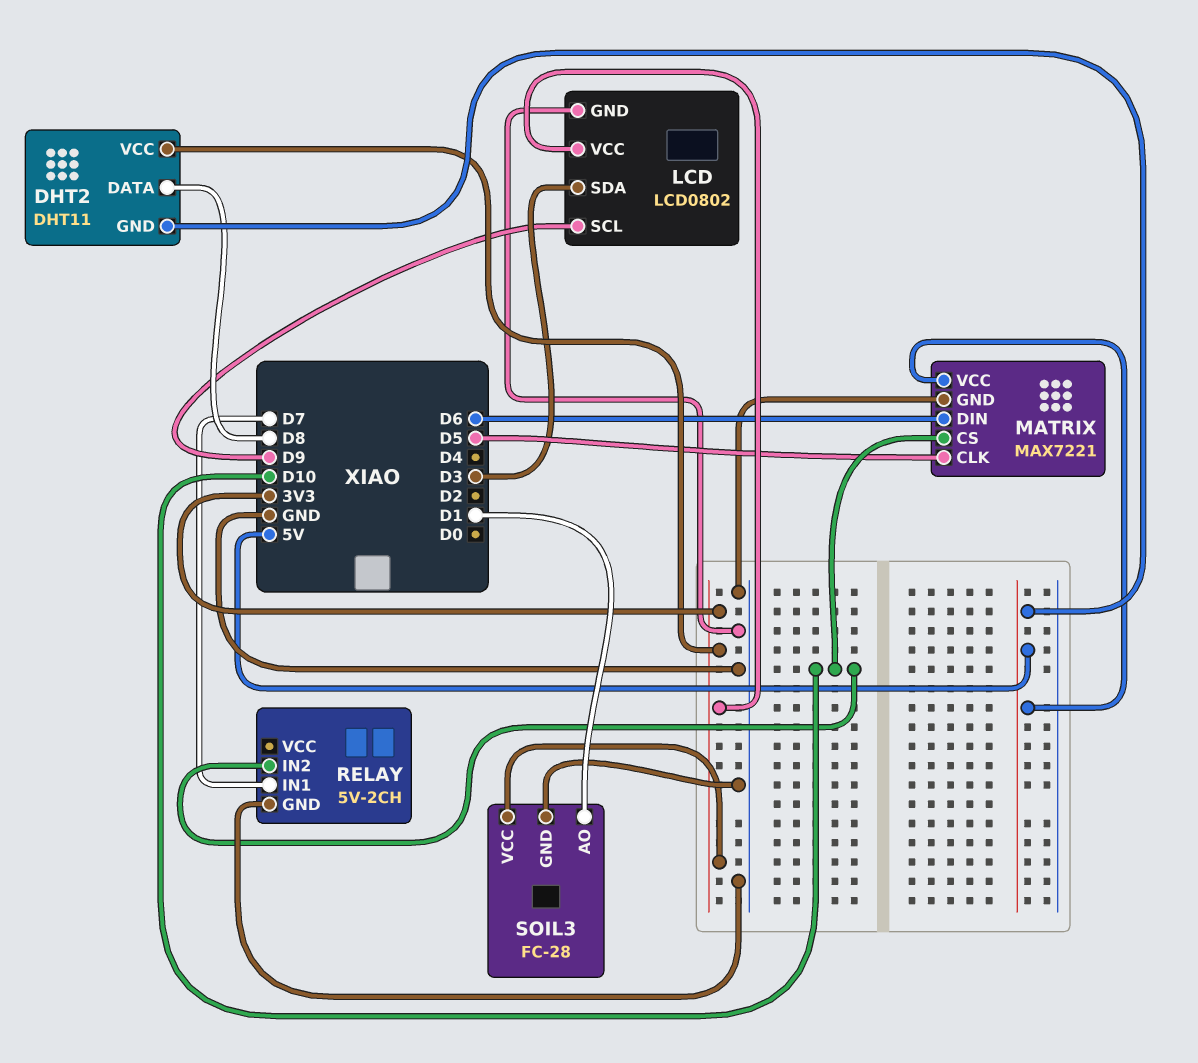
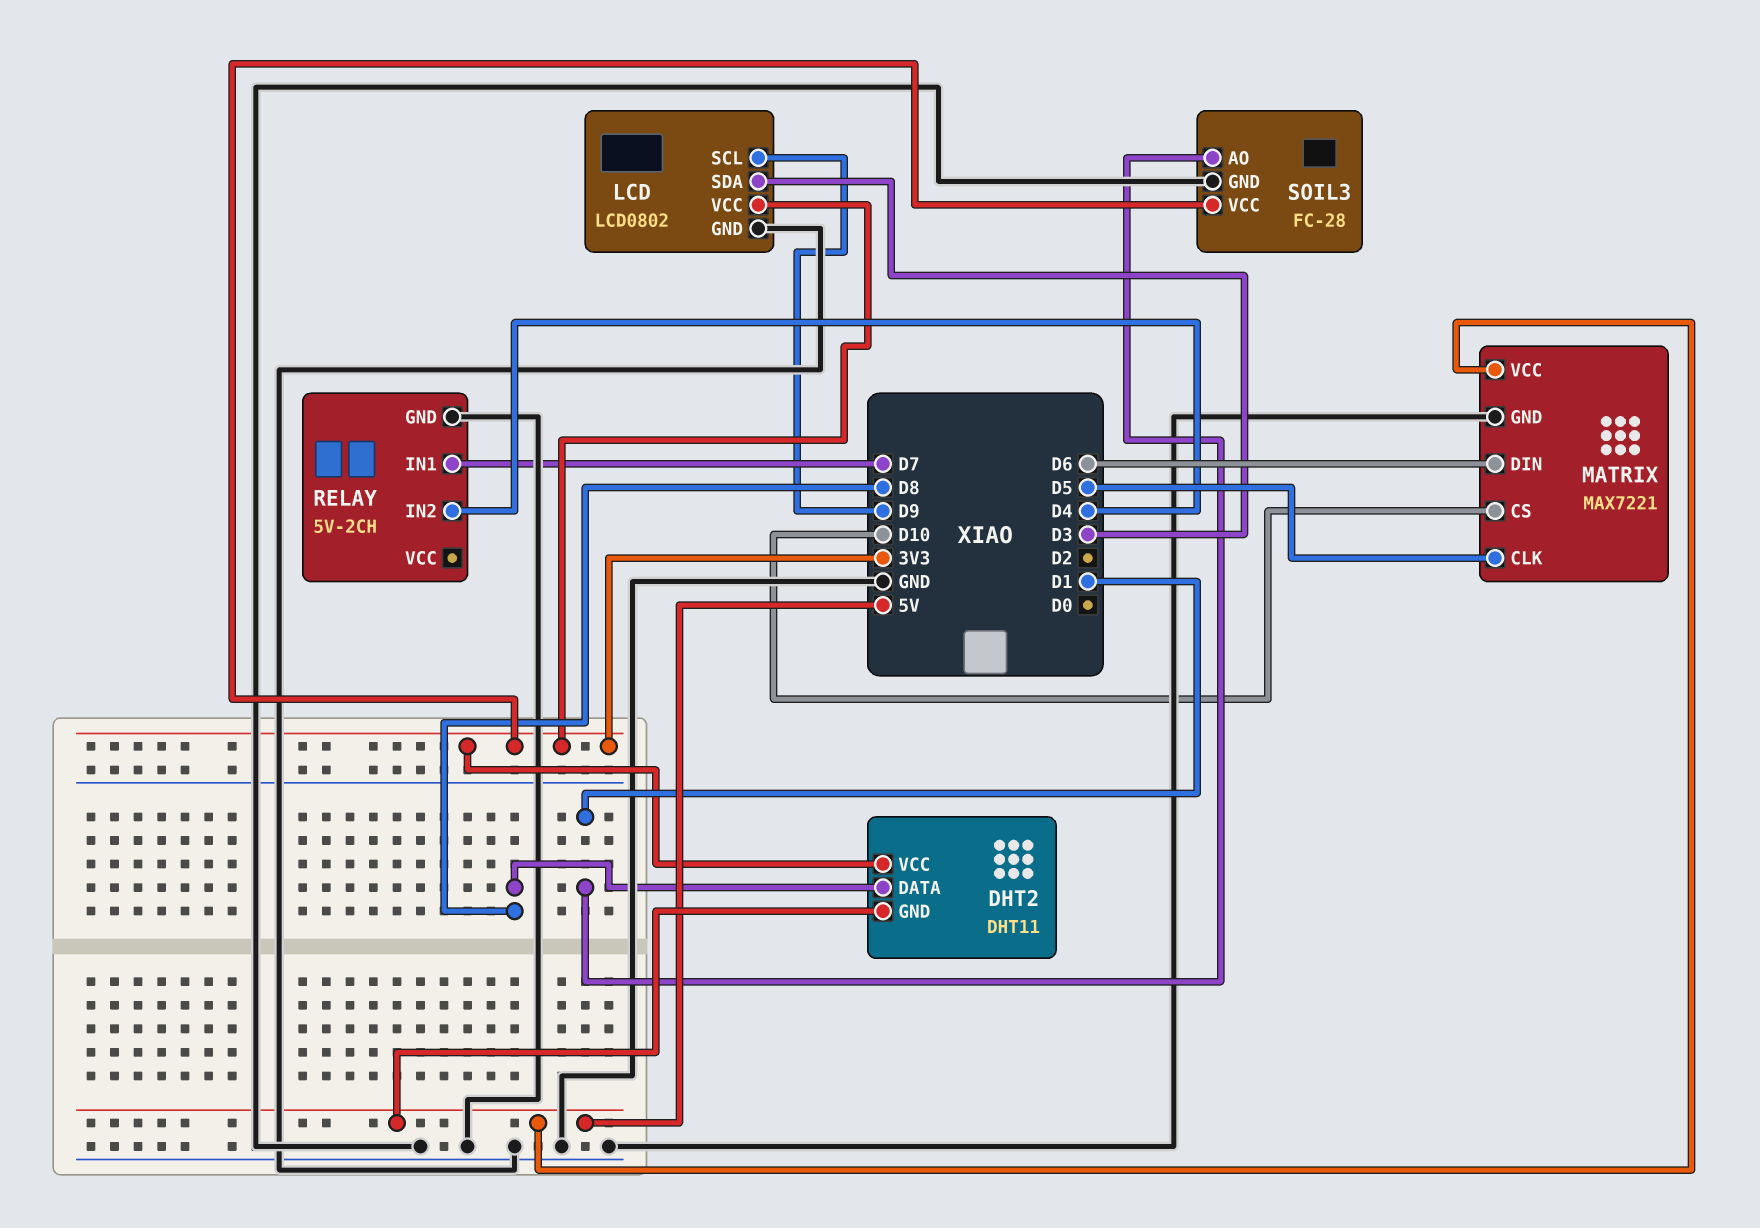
RELAY pin IN2: D10 -> D4

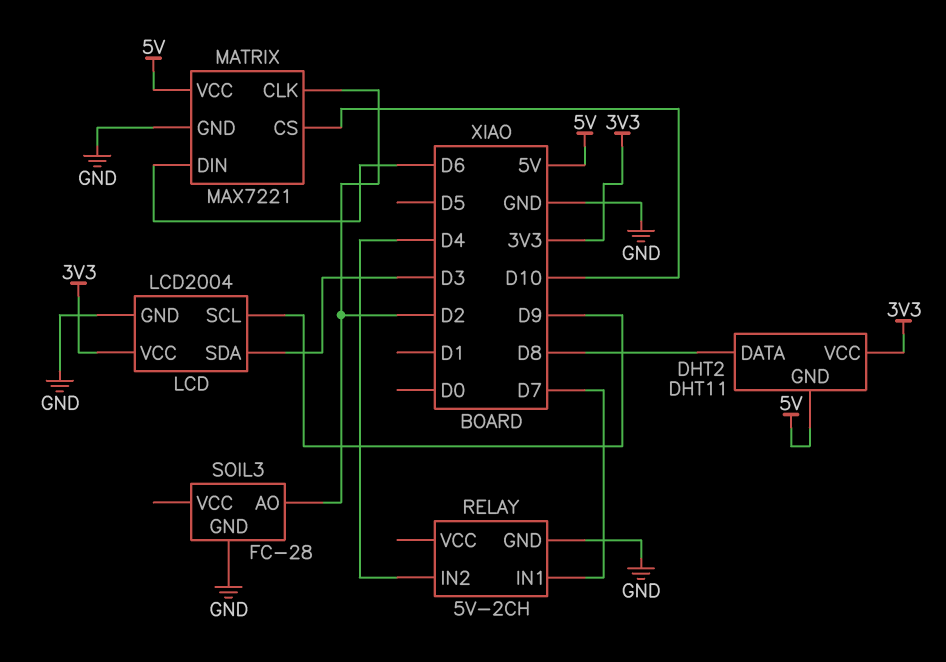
LCD: LCD0802 -> LCD2004
MATRIX pin CLK: D5 -> D2
SOIL3 pin AO: D1 -> D2
SOIL3 pin VCC: 3V3 -> none

